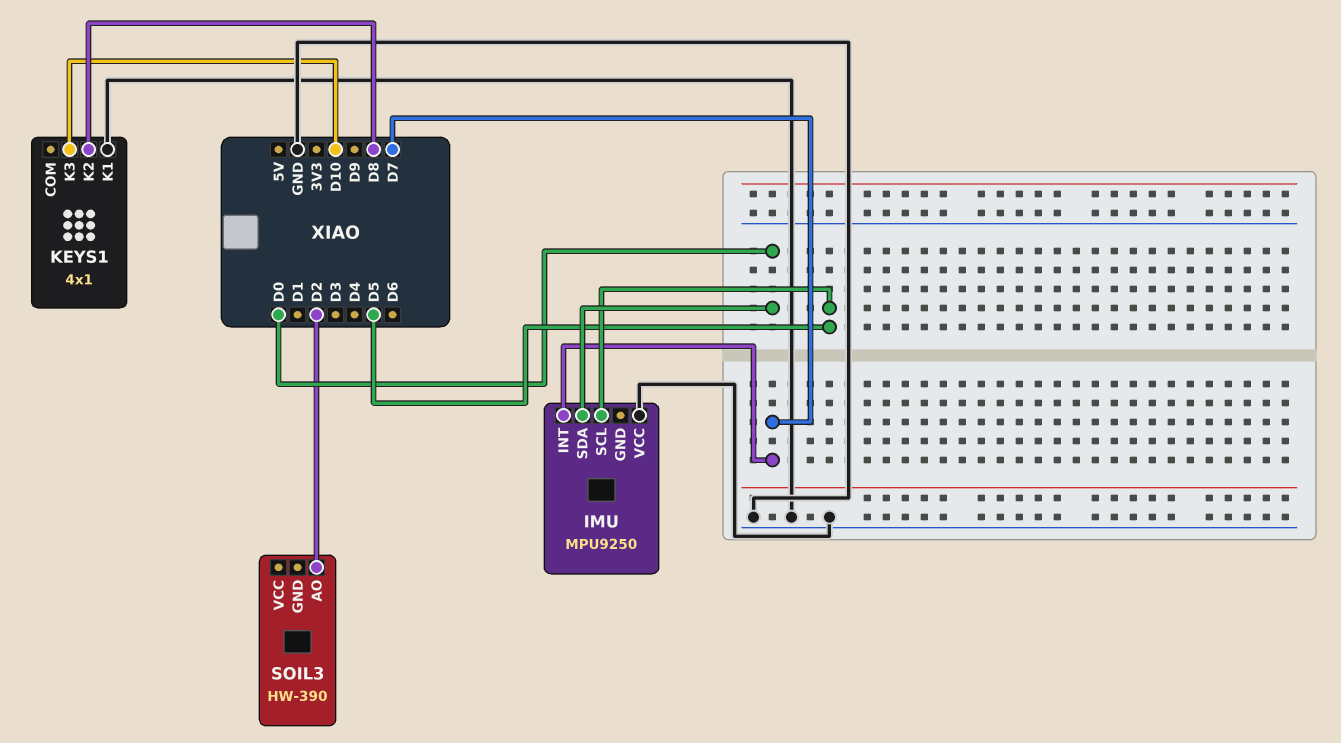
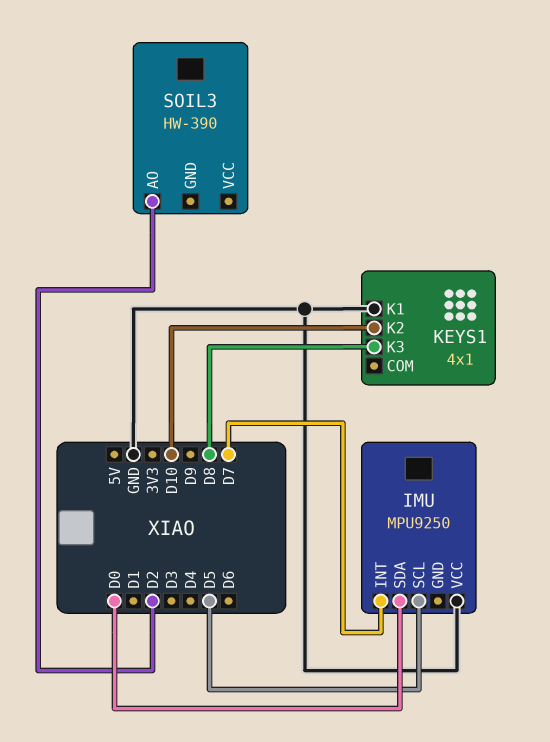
KEYS1 pin K2: D8 -> D10
KEYS1 pin K3: D10 -> D8

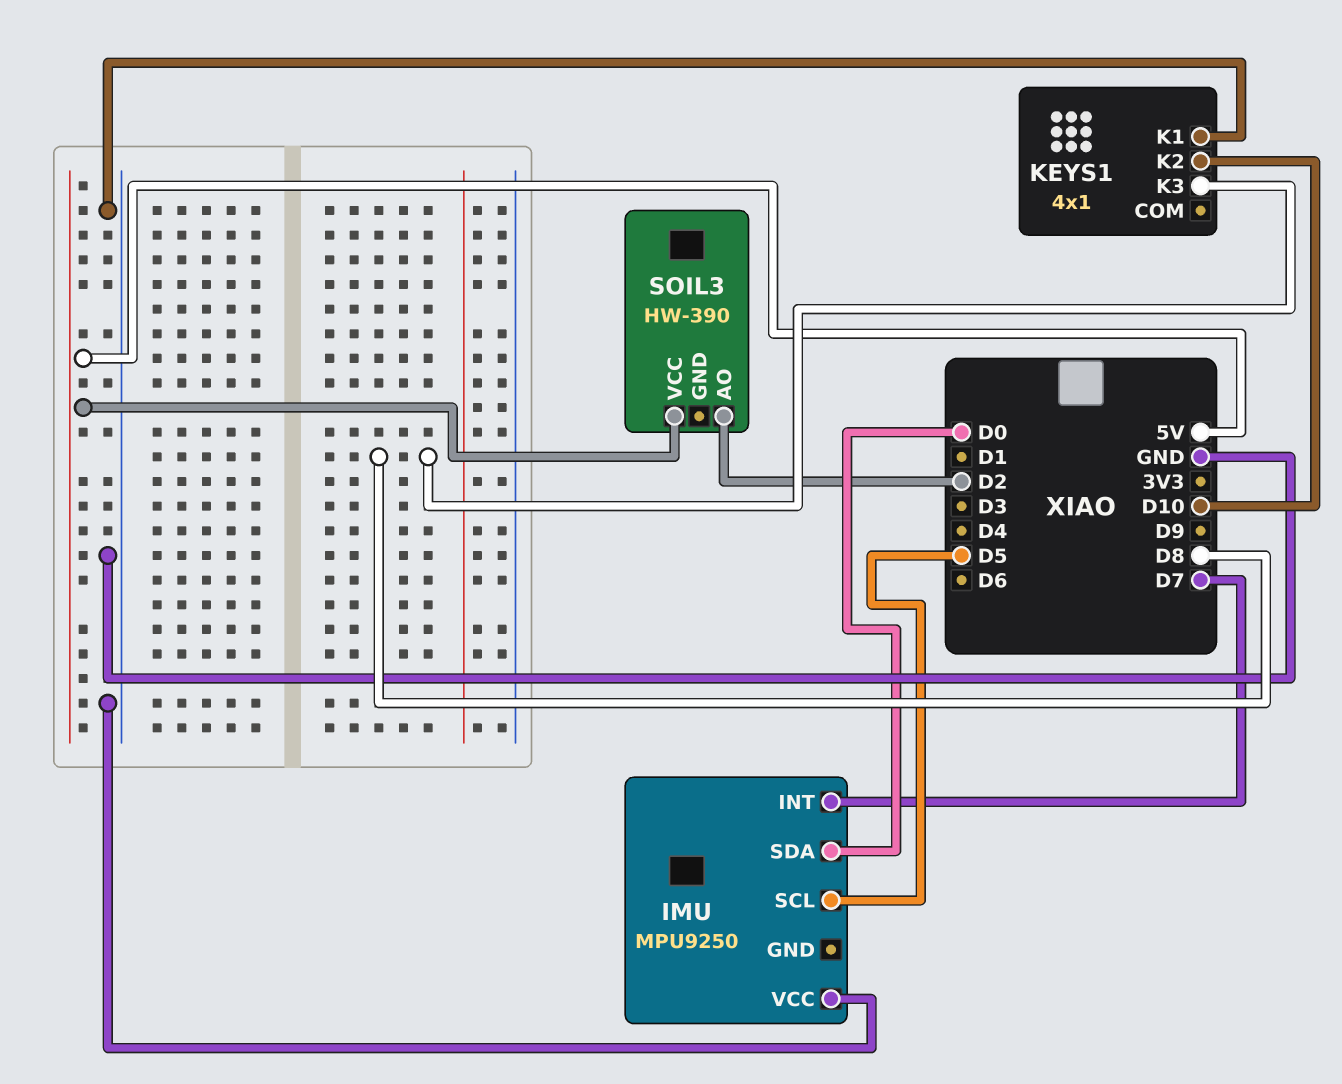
SOIL3 pin VCC: none -> 5V

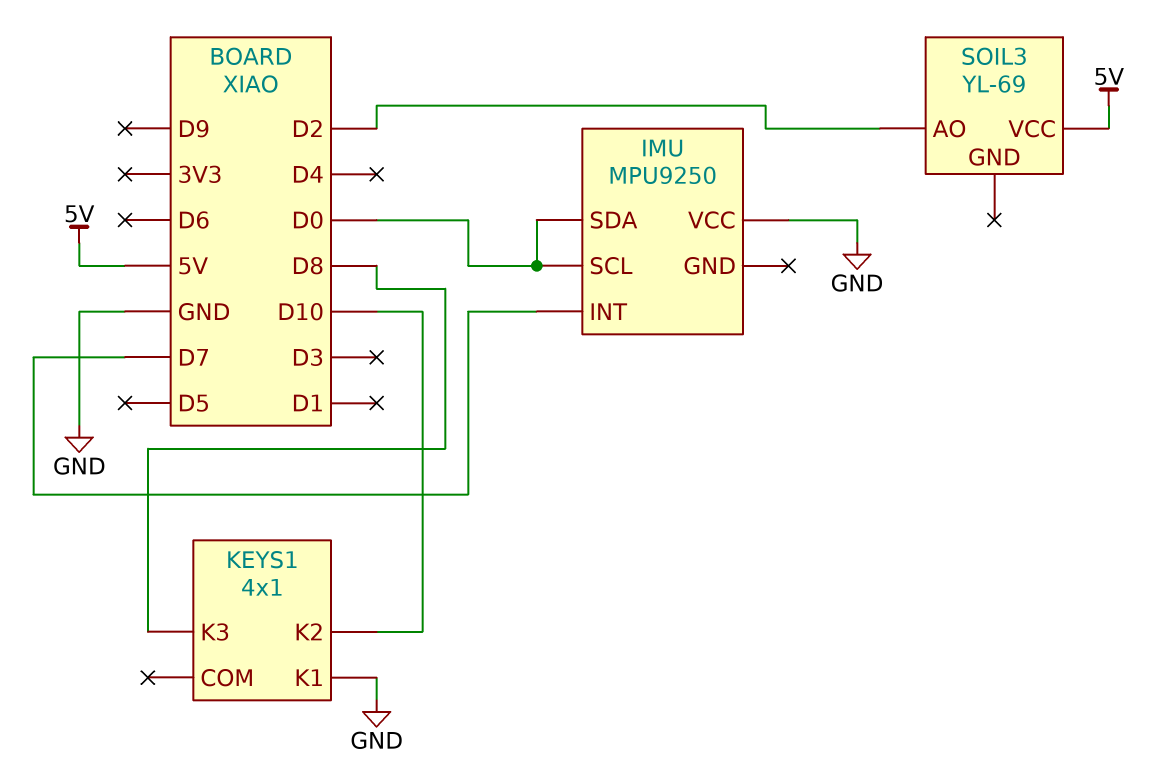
IMU pin SCL: D5 -> D0
SOIL3: HW-390 -> YL-69

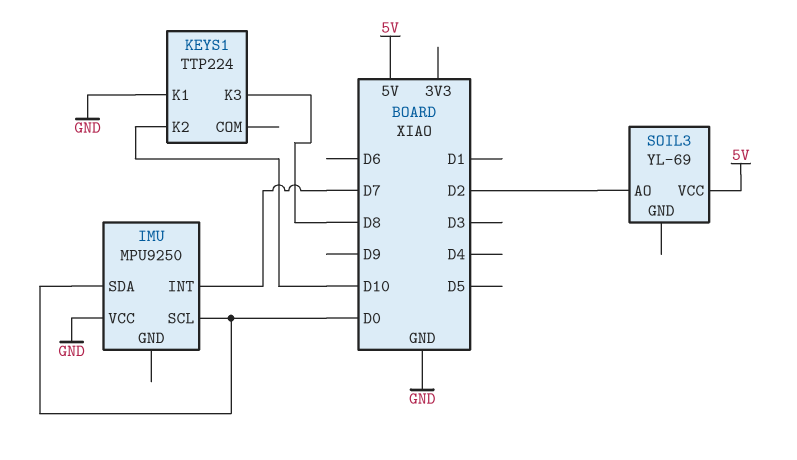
KEYS1: 4x1 -> TTP224

